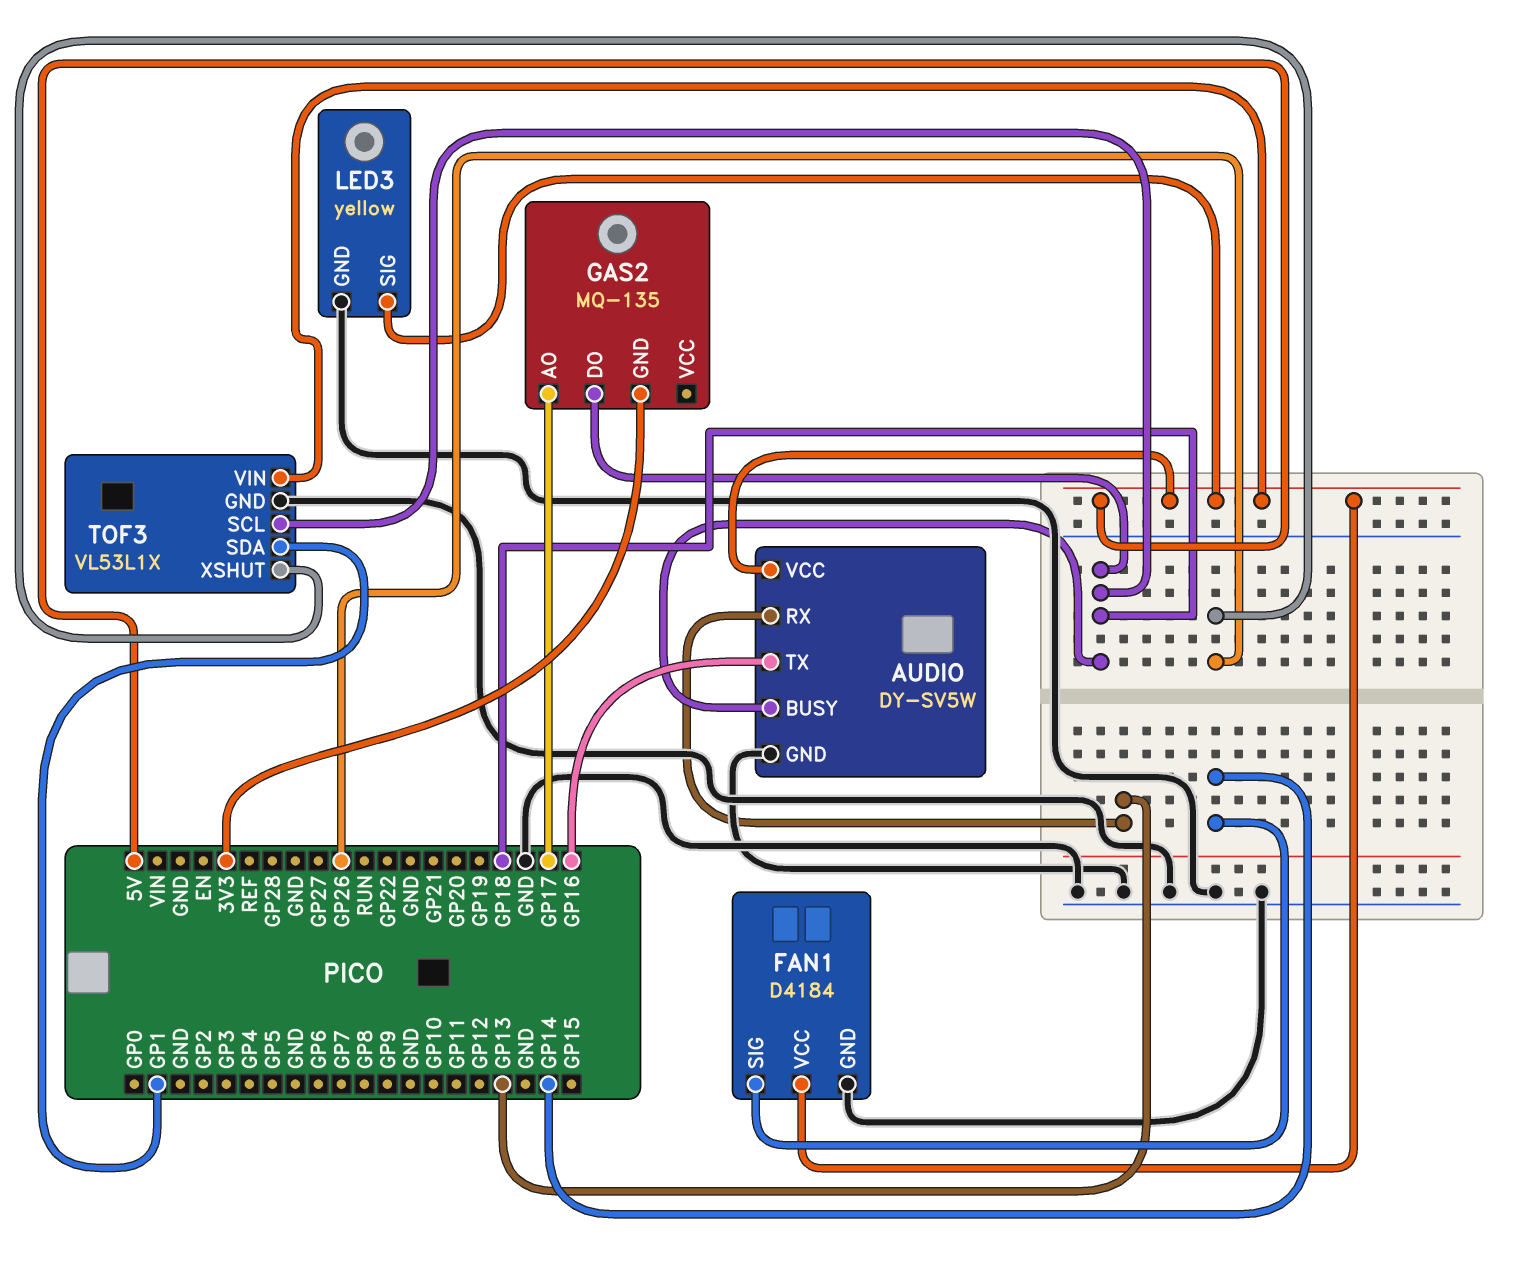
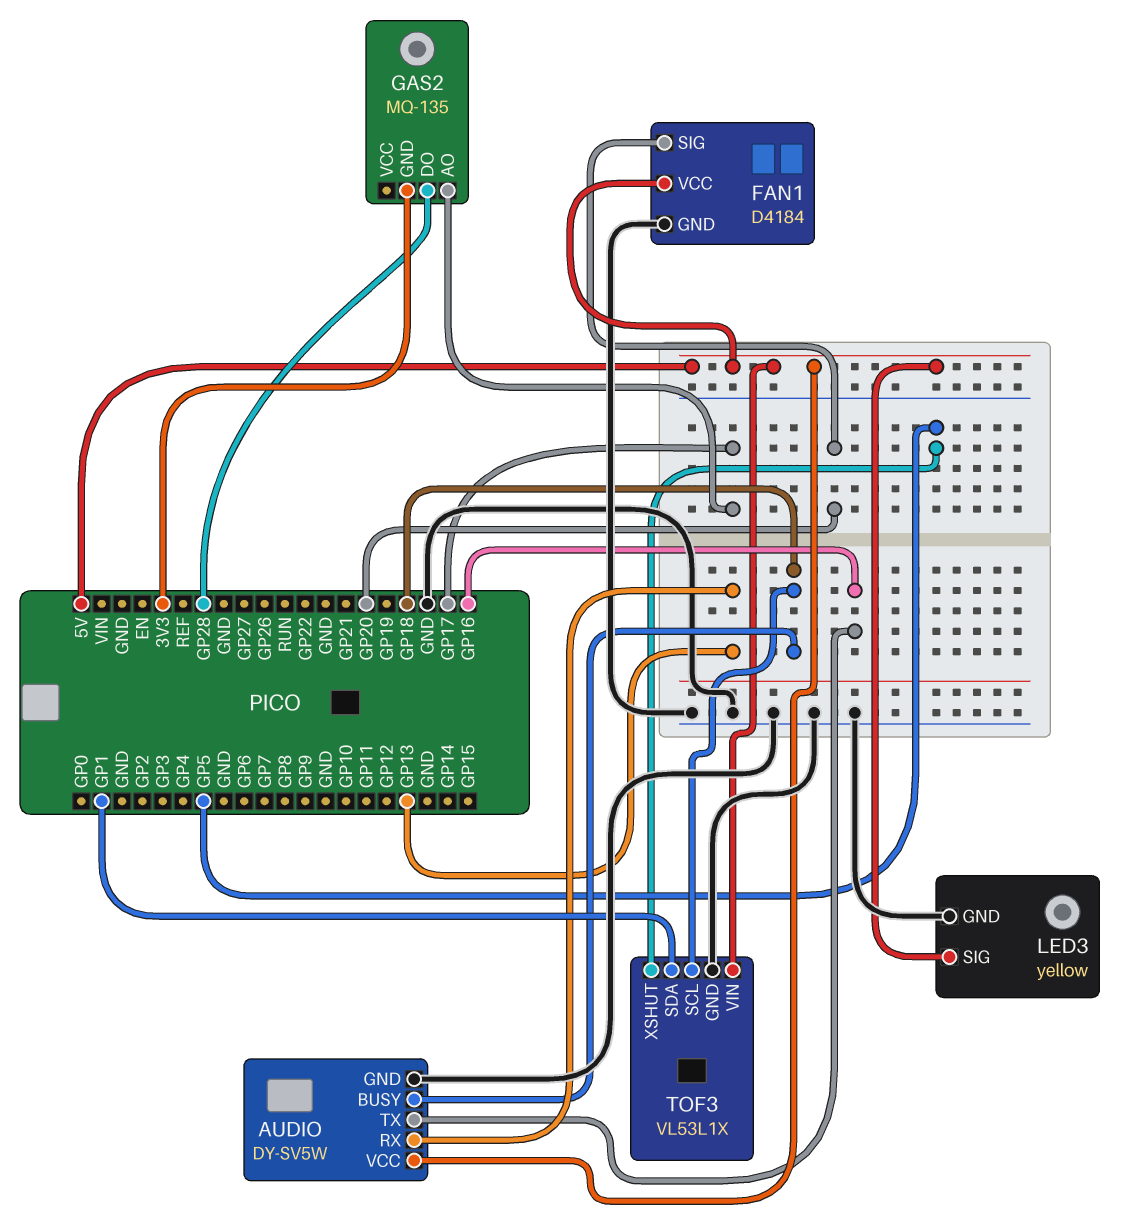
FAN1 pin SIG: GP14 -> GP20
GAS2 pin DO: GP18 -> GP28
TOF3 pin XSHUT: GP26 -> GP5

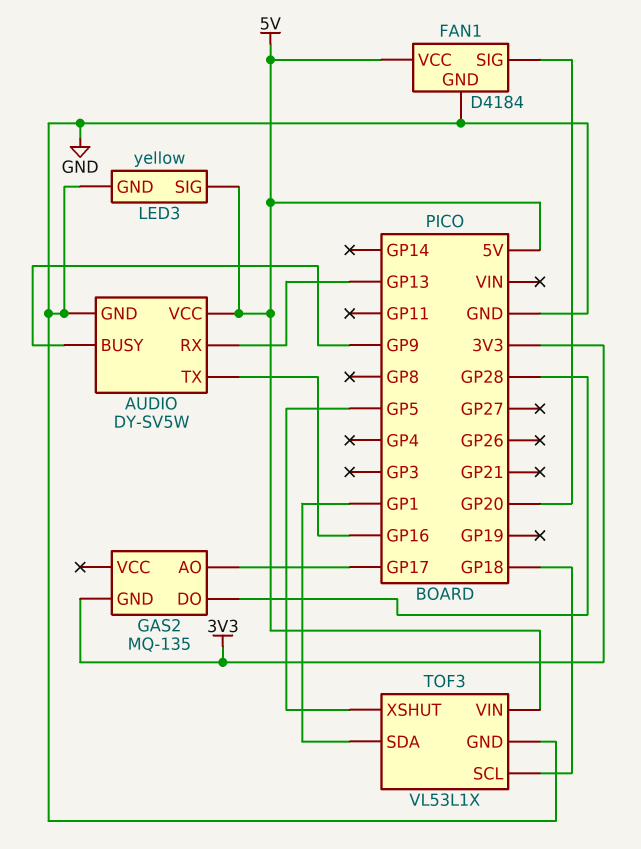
AUDIO pin BUSY: GP18 -> GP9

